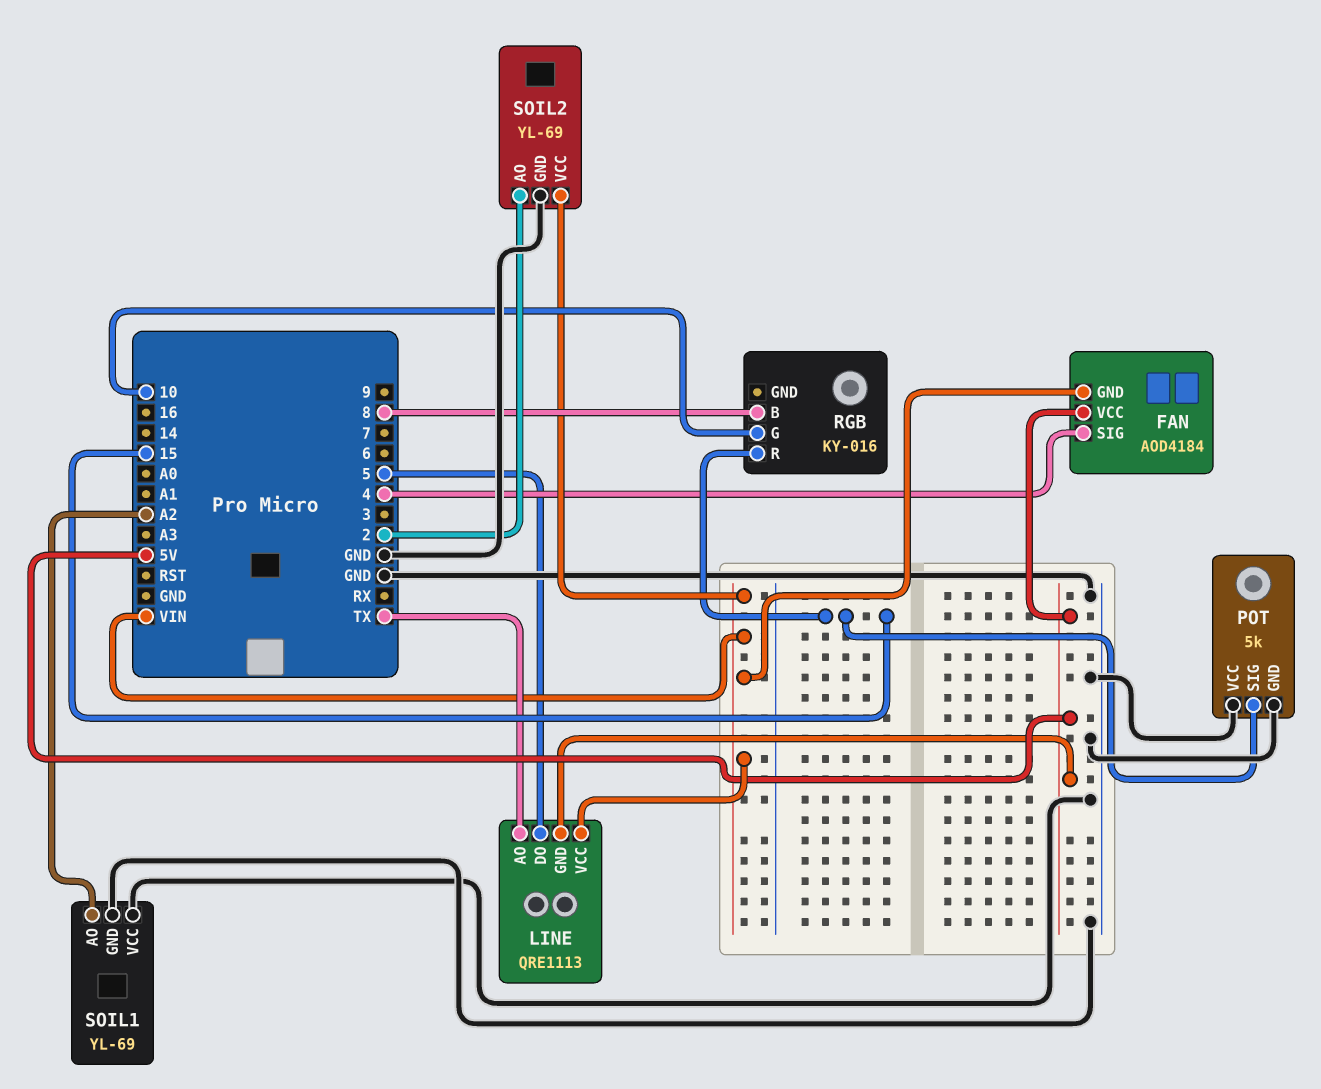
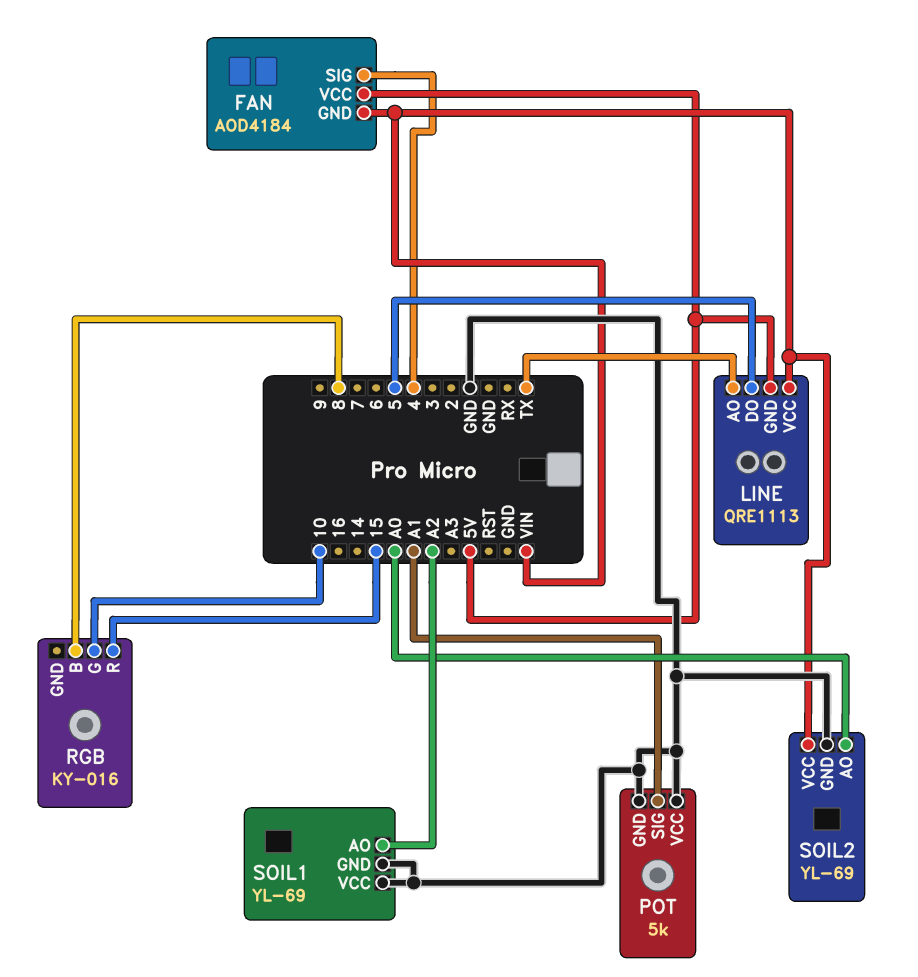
POT pin SIG: 15 -> A1
SOIL2 pin AO: 2 -> A0

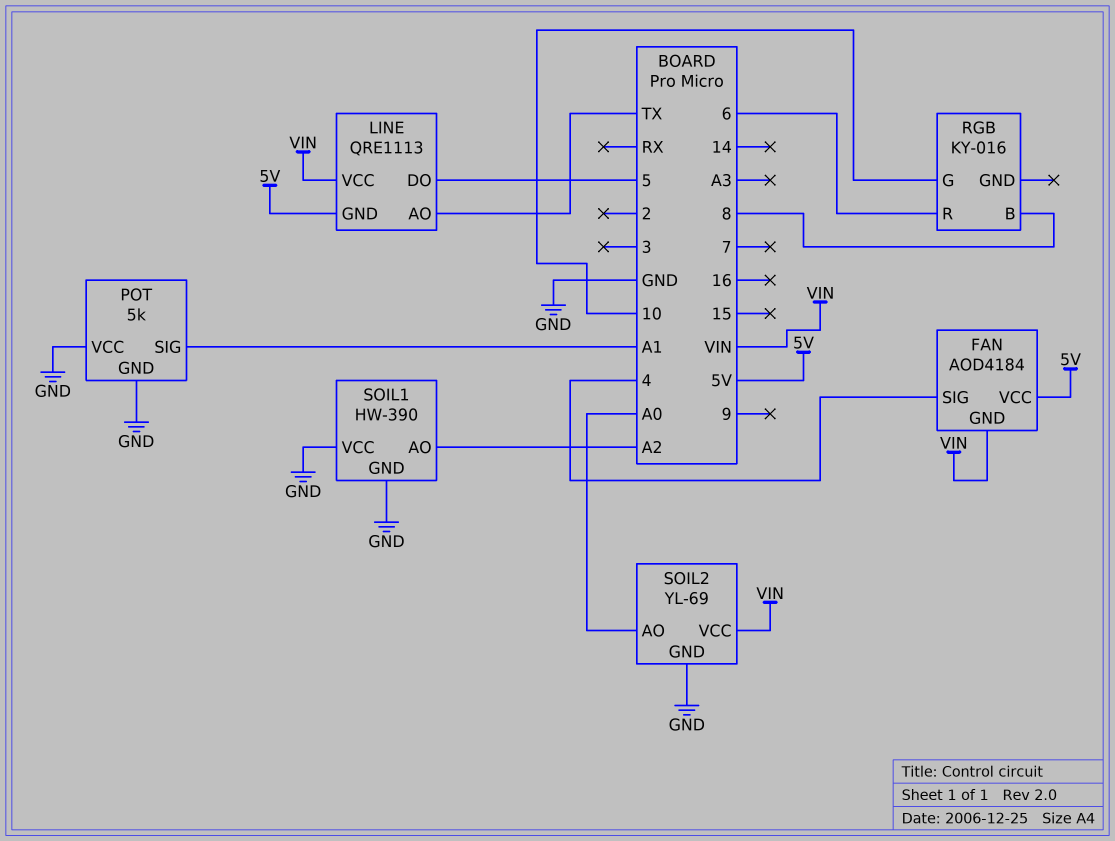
RGB pin R: 15 -> 6
SOIL1: YL-69 -> HW-390

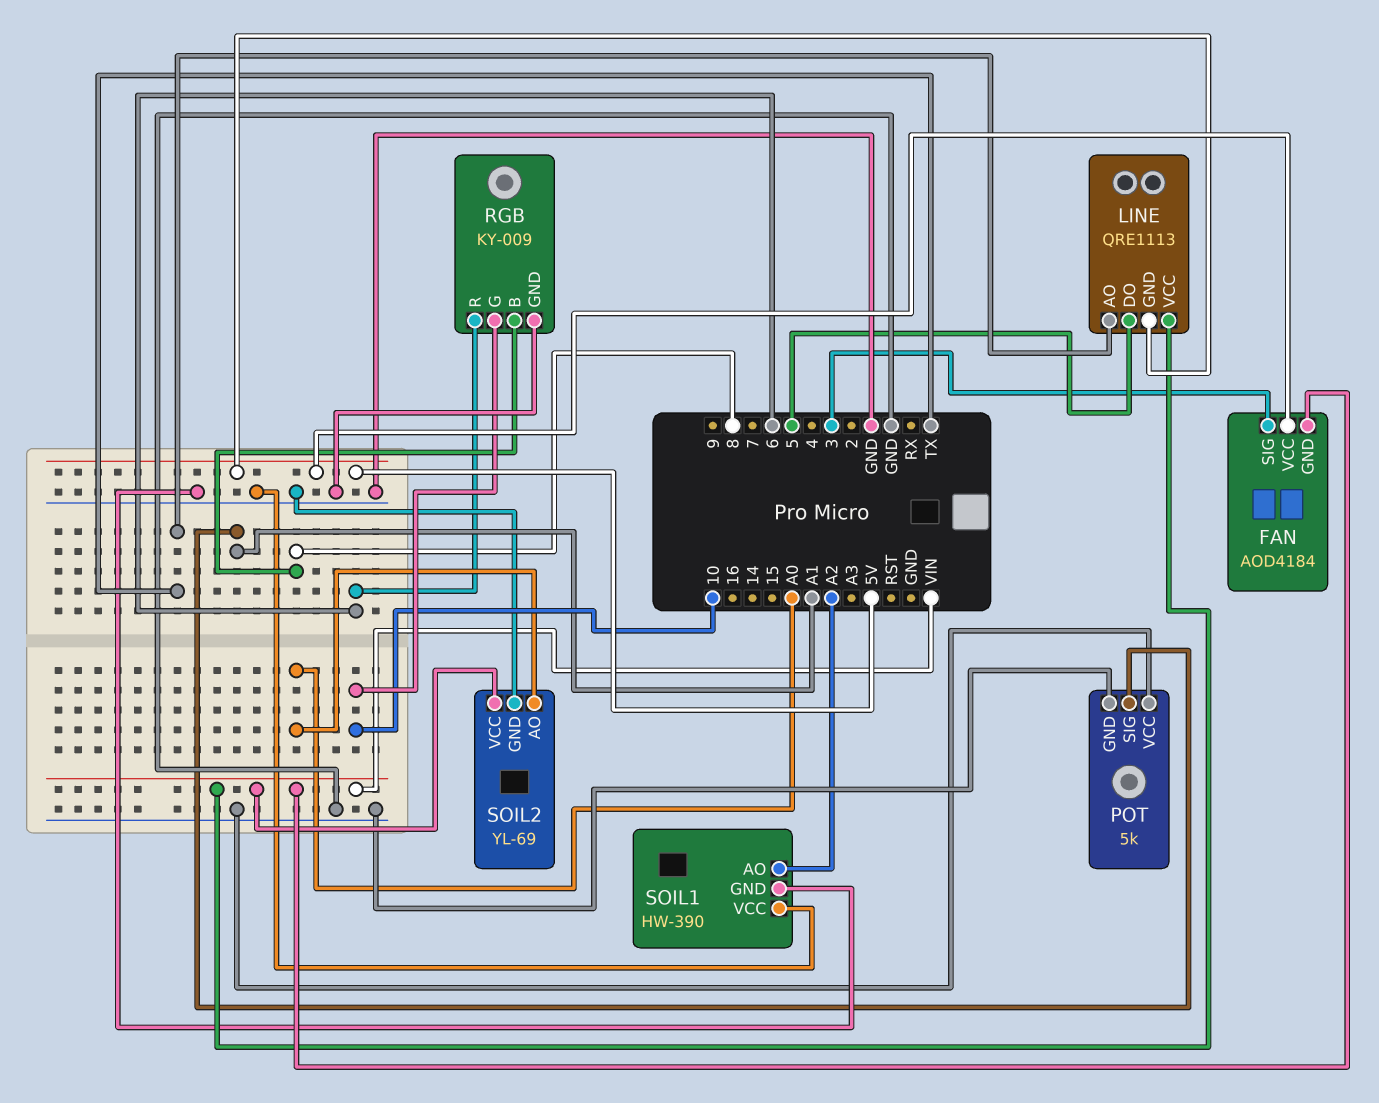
FAN pin SIG: 4 -> 3
RGB: KY-016 -> KY-009
RGB pin GND: none -> GND

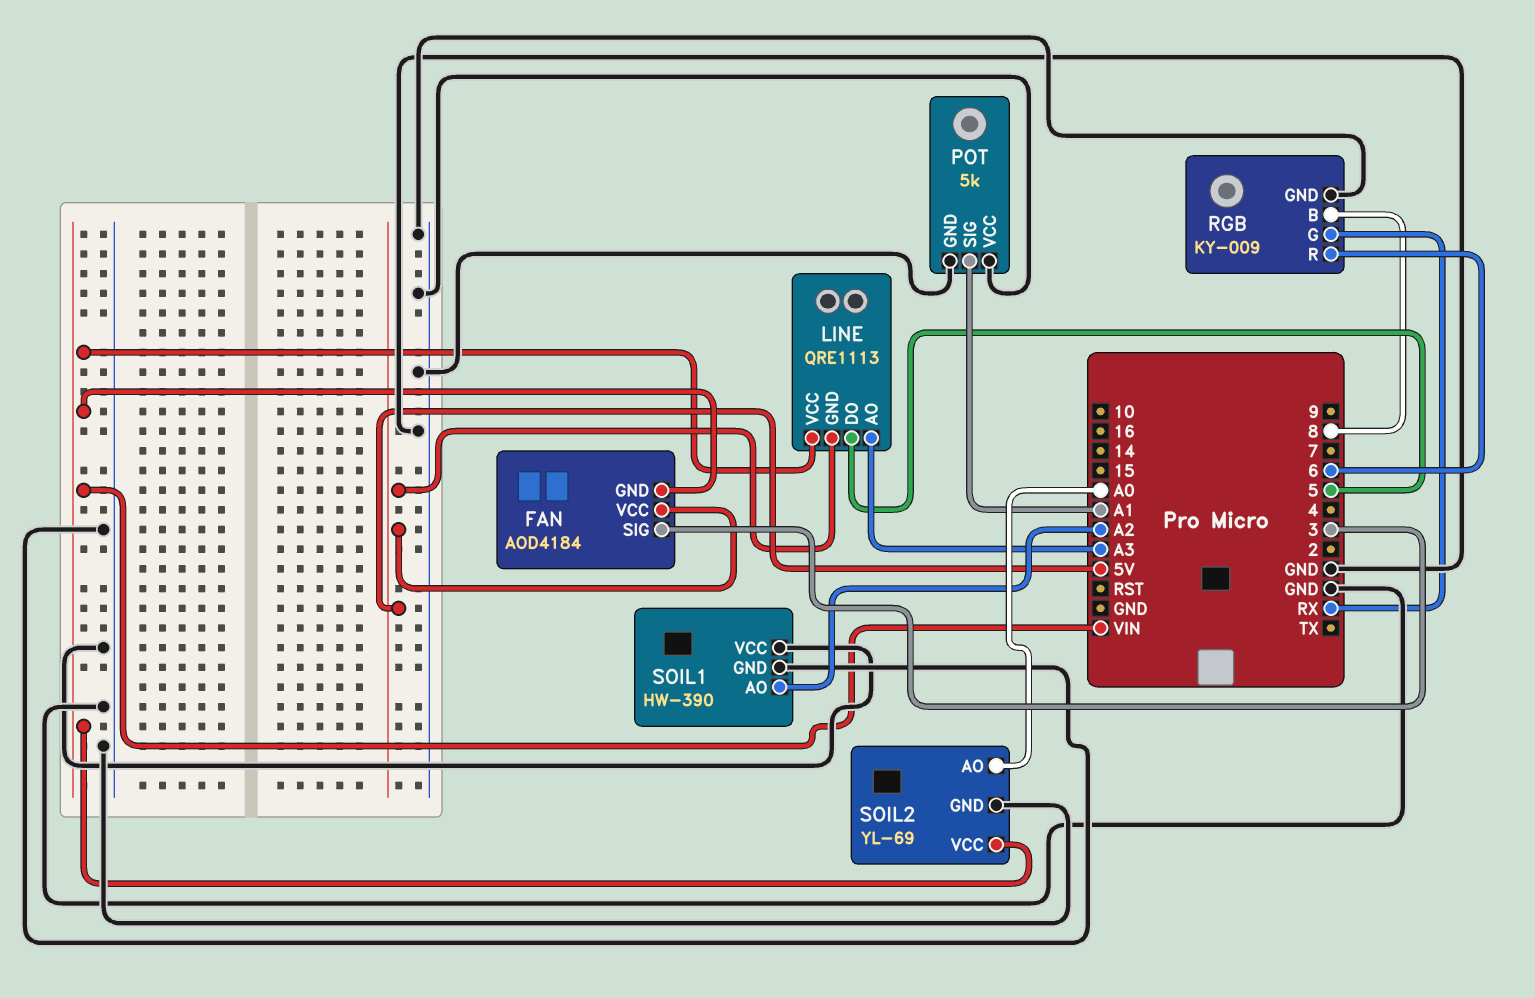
LINE pin AO: TX -> A3
RGB pin G: 10 -> RX

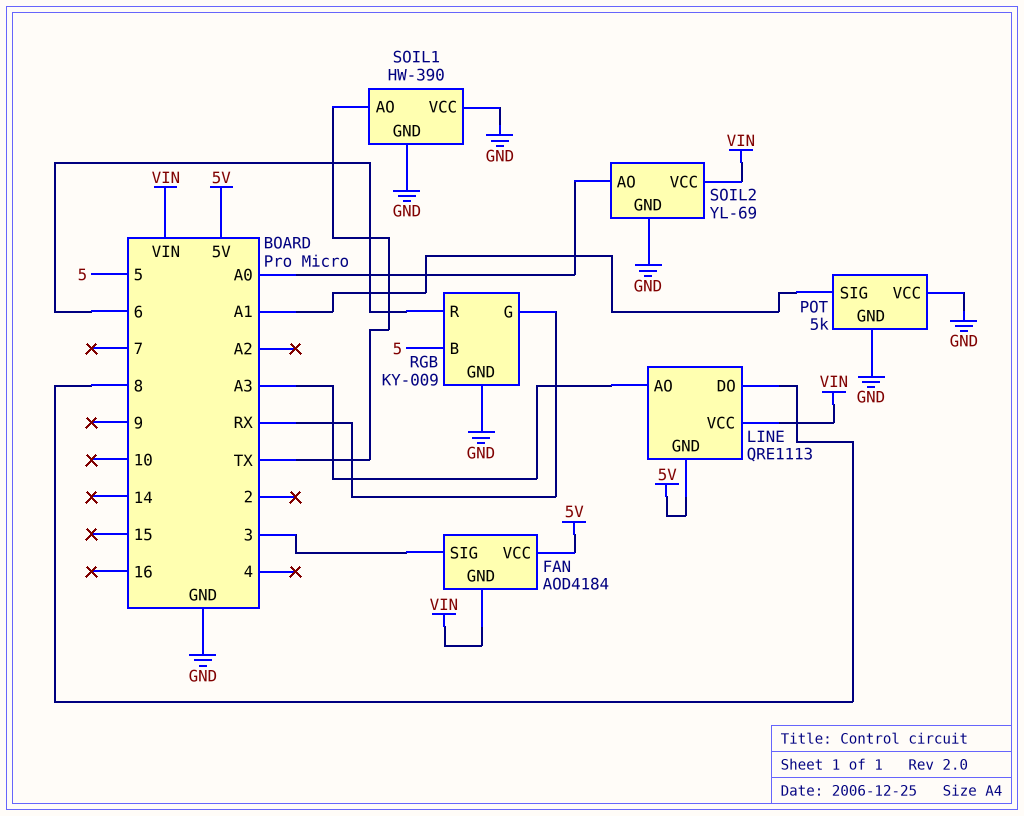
LINE pin DO: 5 -> 8
RGB pin B: 8 -> 5
SOIL1 pin AO: A2 -> TX

